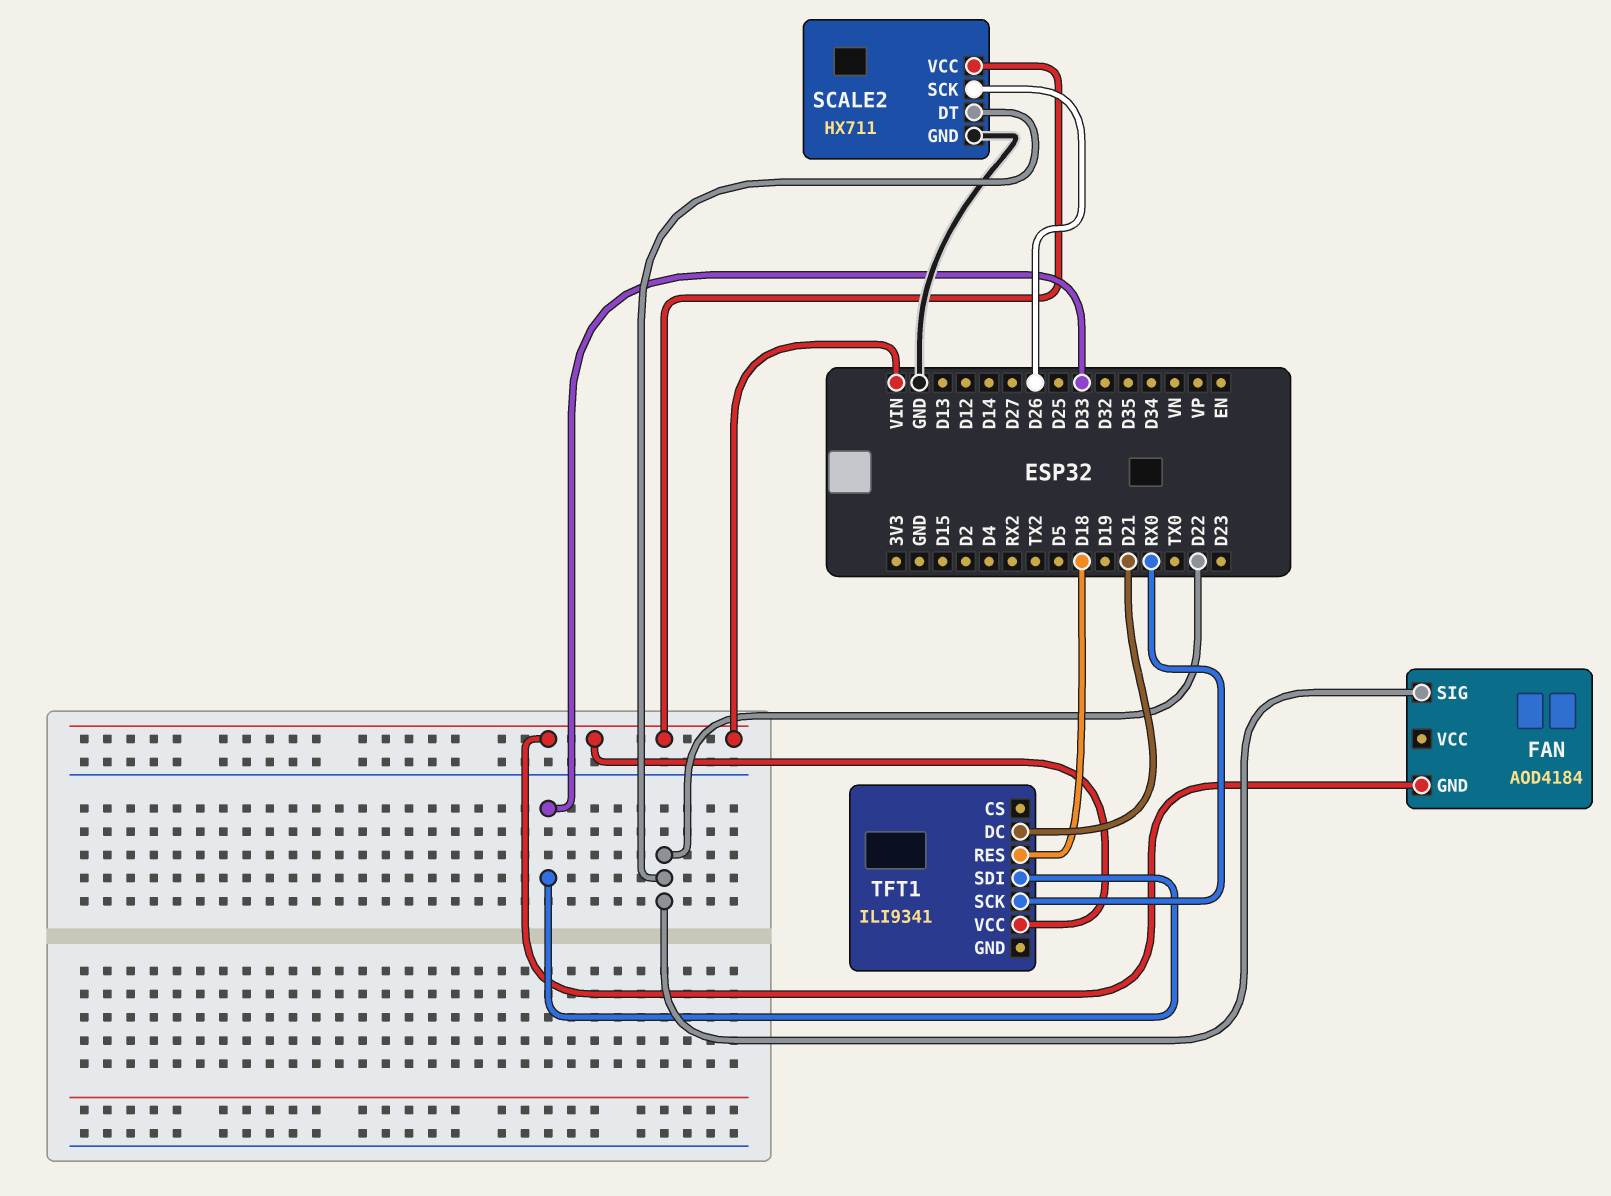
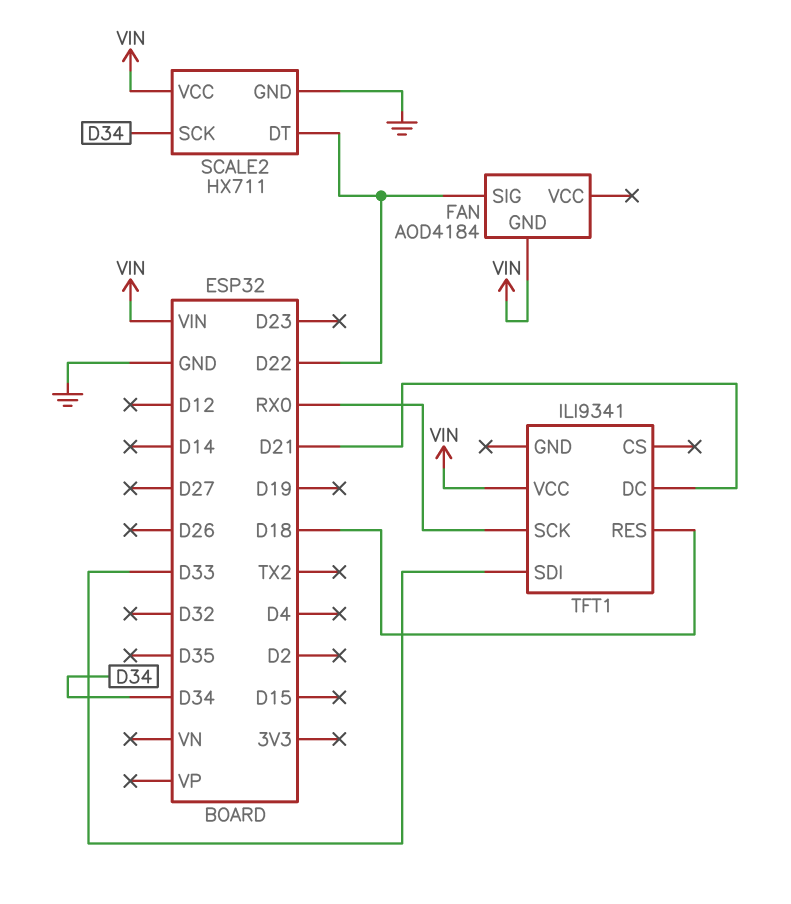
SCALE2 pin SCK: D26 -> D34

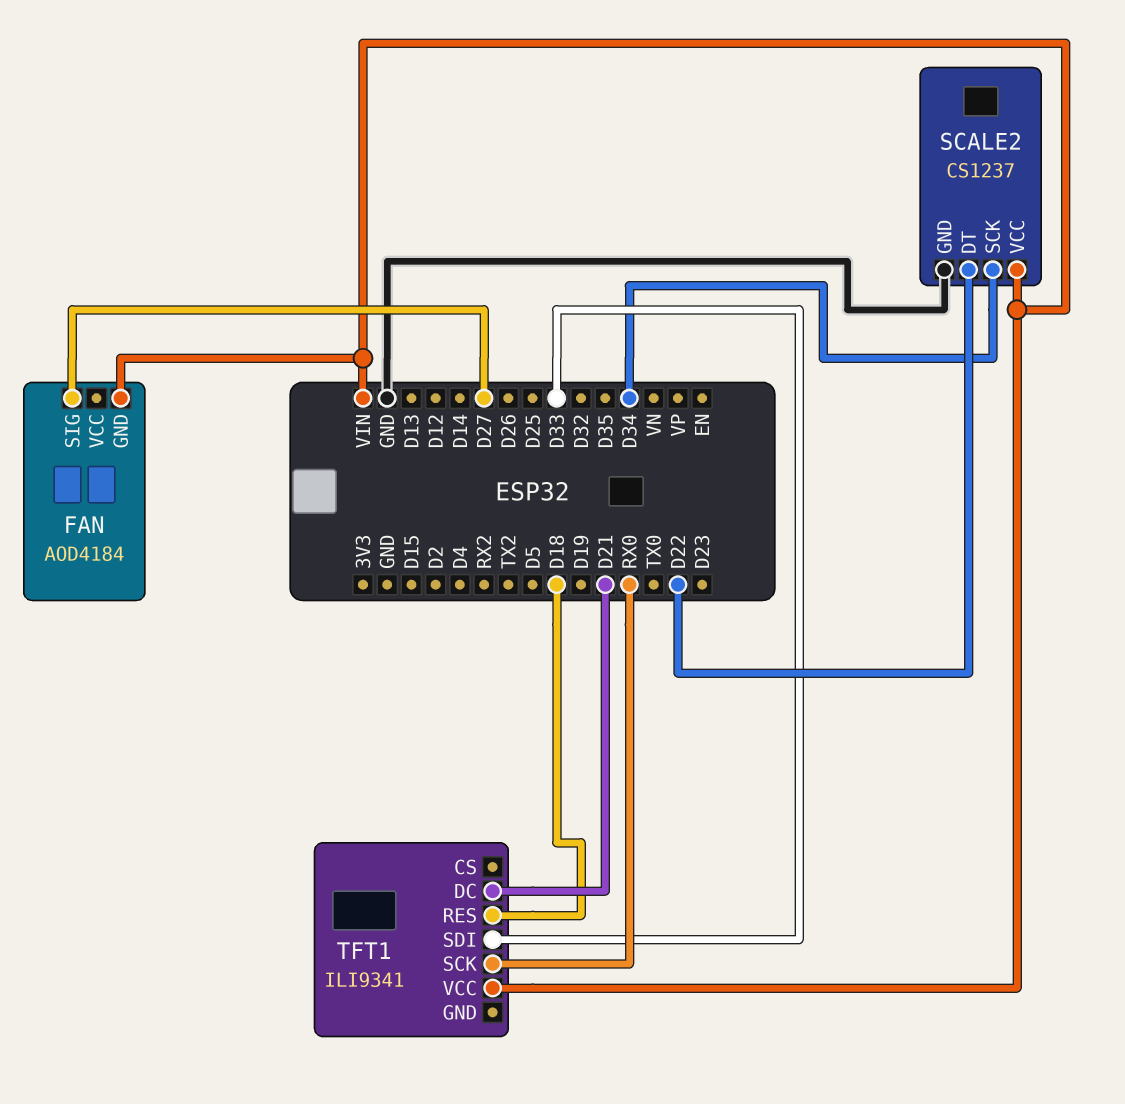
FAN pin SIG: D22 -> D27
SCALE2: HX711 -> CS1237

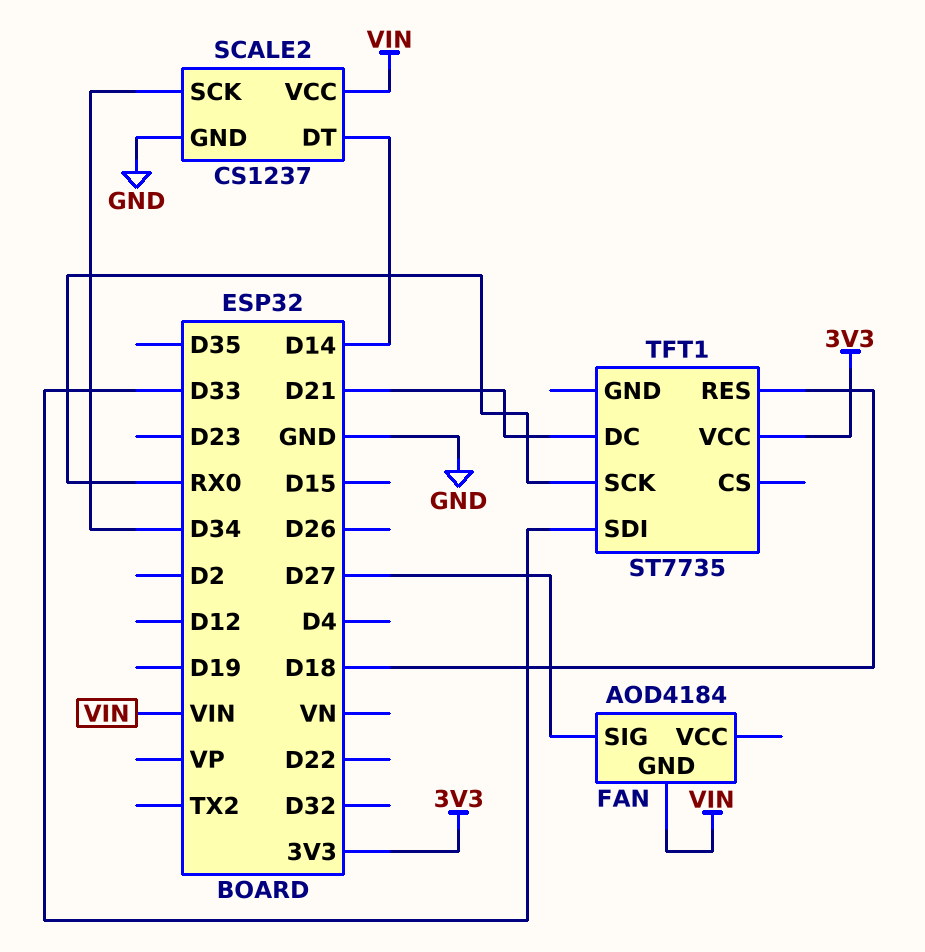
SCALE2 pin DT: D22 -> D14
TFT1: ILI9341 -> ST7735
TFT1 pin VCC: VIN -> 3V3

